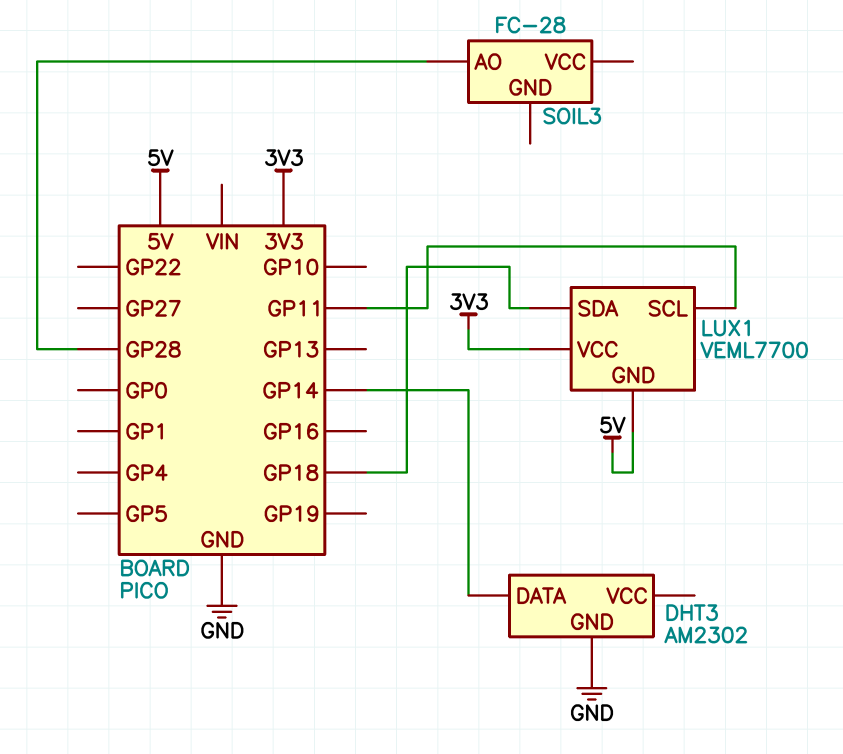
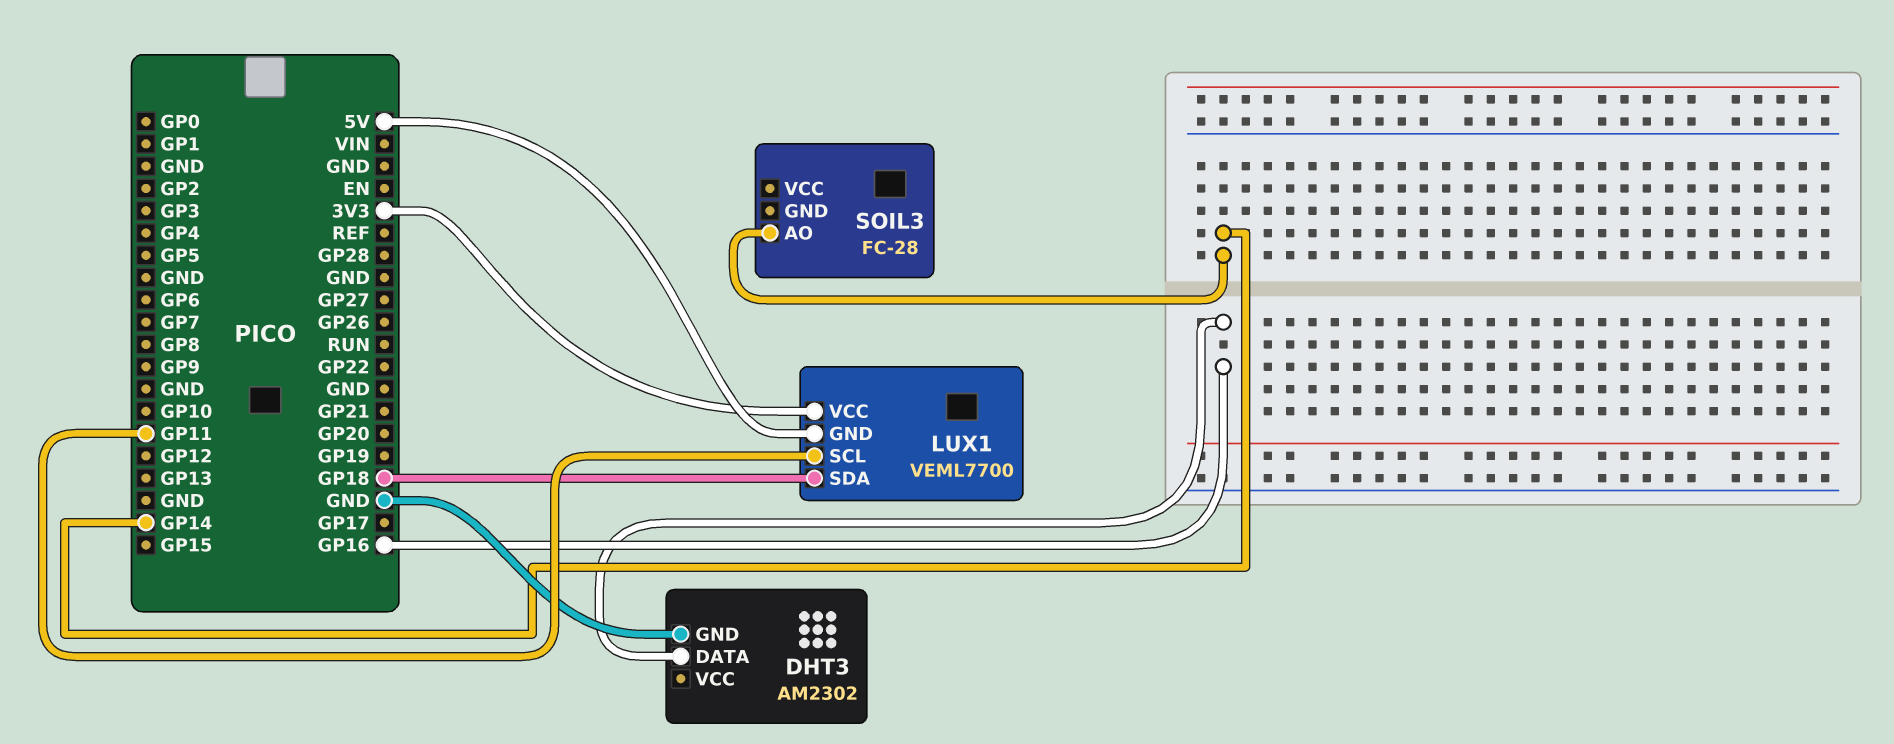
DHT3 pin DATA: GP14 -> GP16
SOIL3 pin AO: GP28 -> GP14

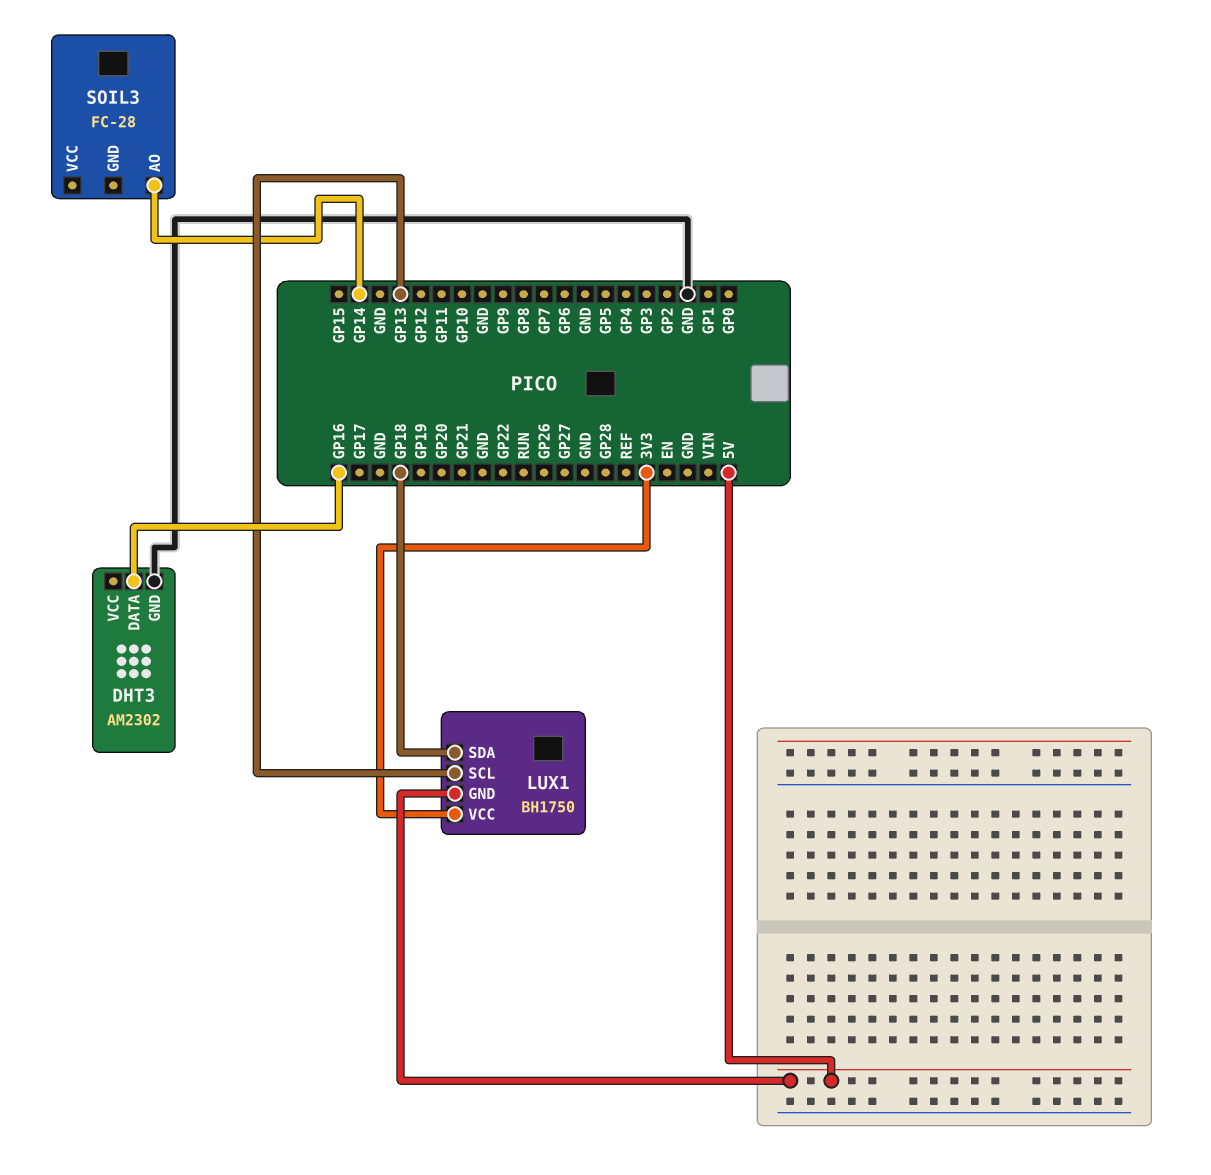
LUX1: VEML7700 -> BH1750
LUX1 pin SCL: GP11 -> GP13

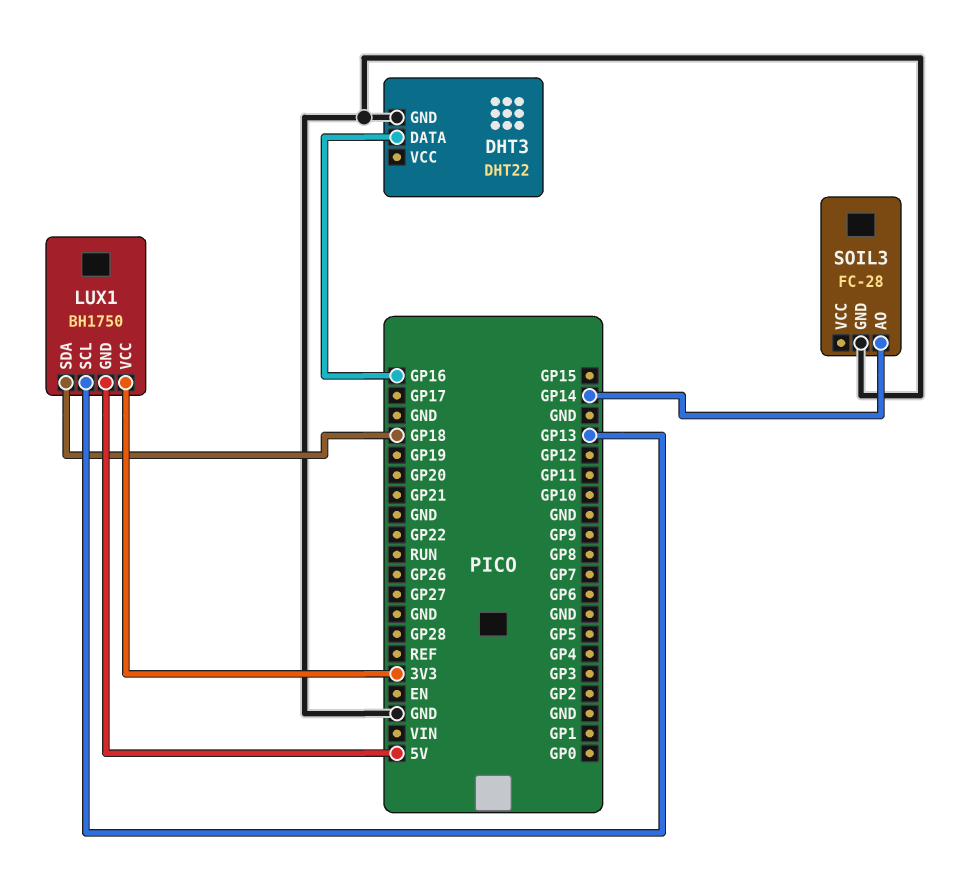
DHT3: AM2302 -> DHT22
SOIL3 pin GND: none -> GND

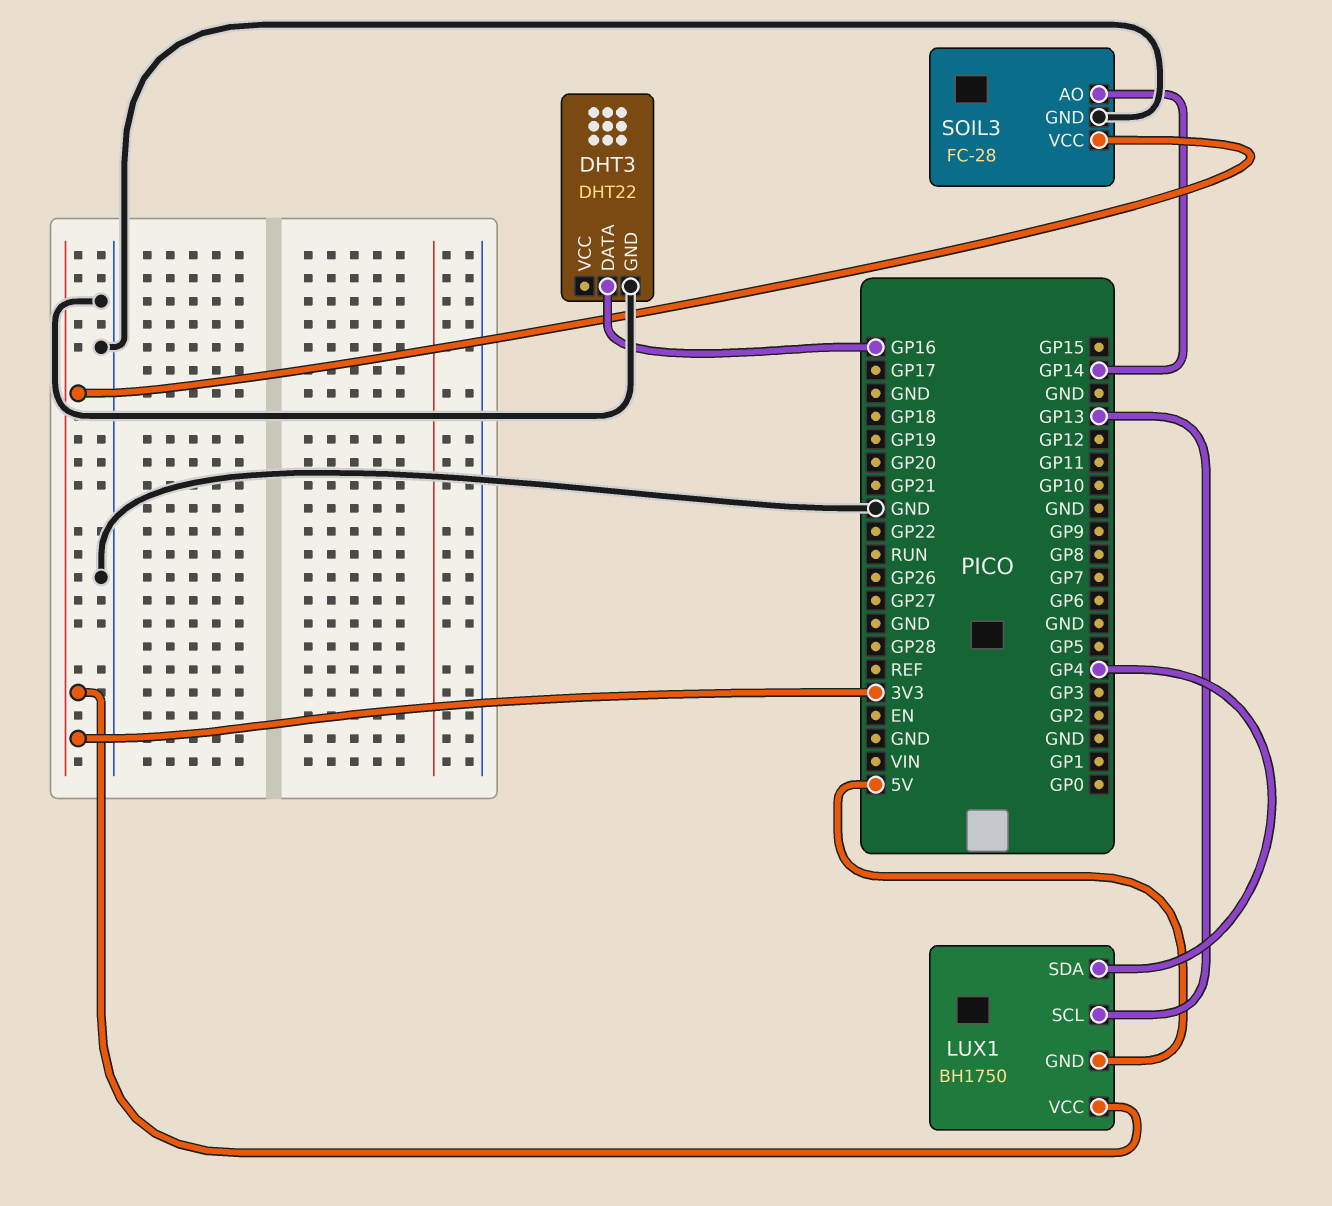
LUX1 pin SDA: GP18 -> GP4
SOIL3 pin VCC: none -> 3V3

